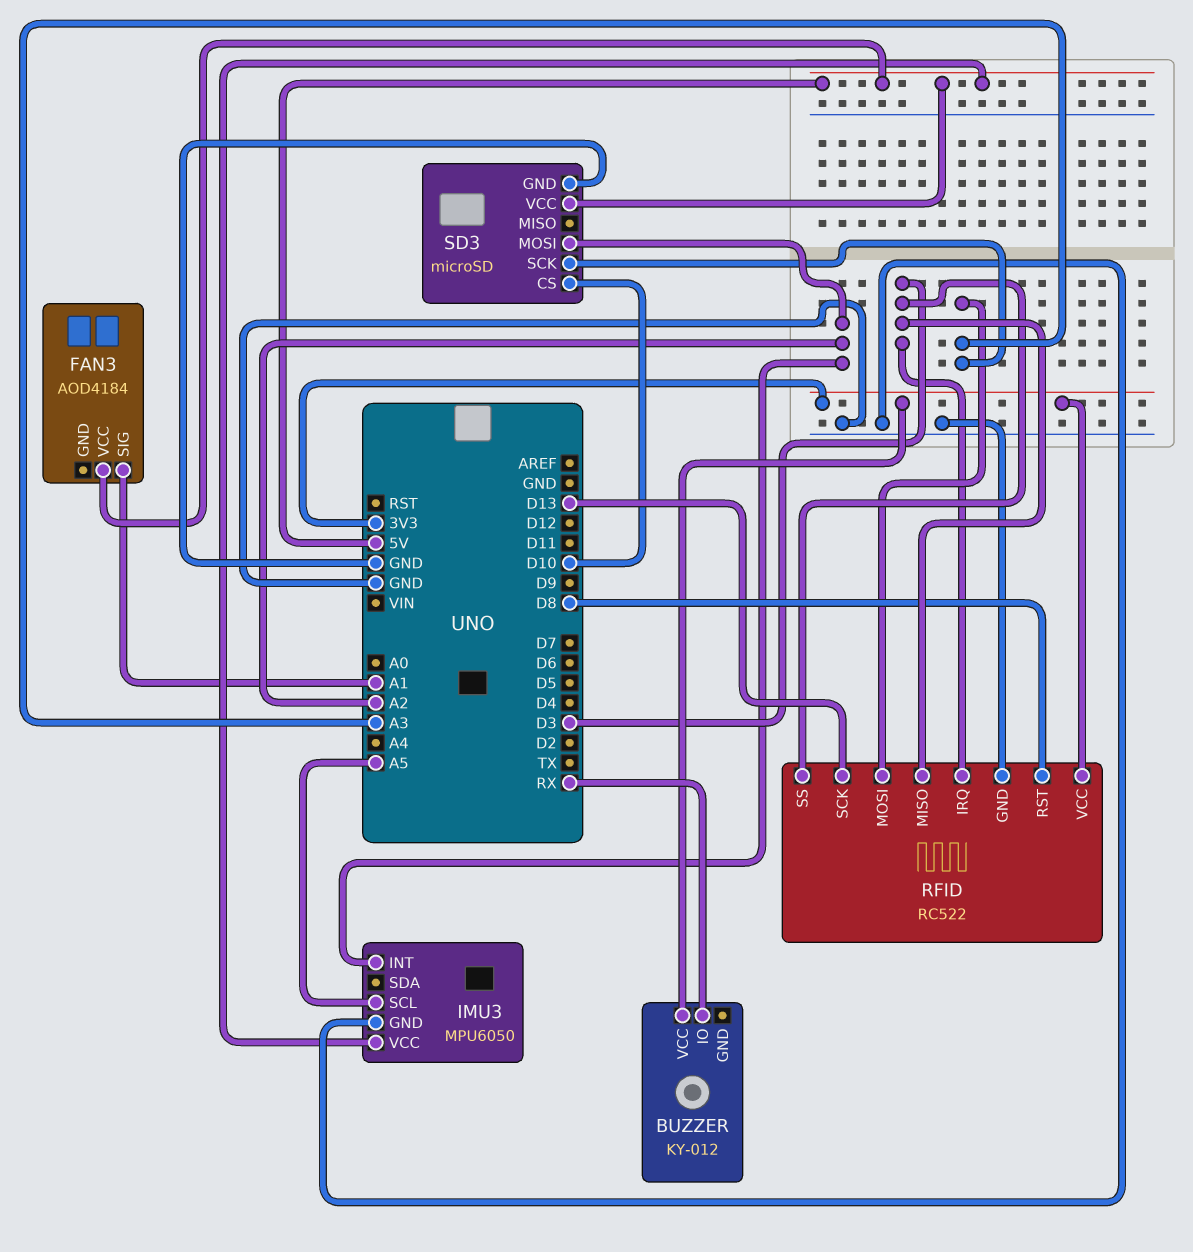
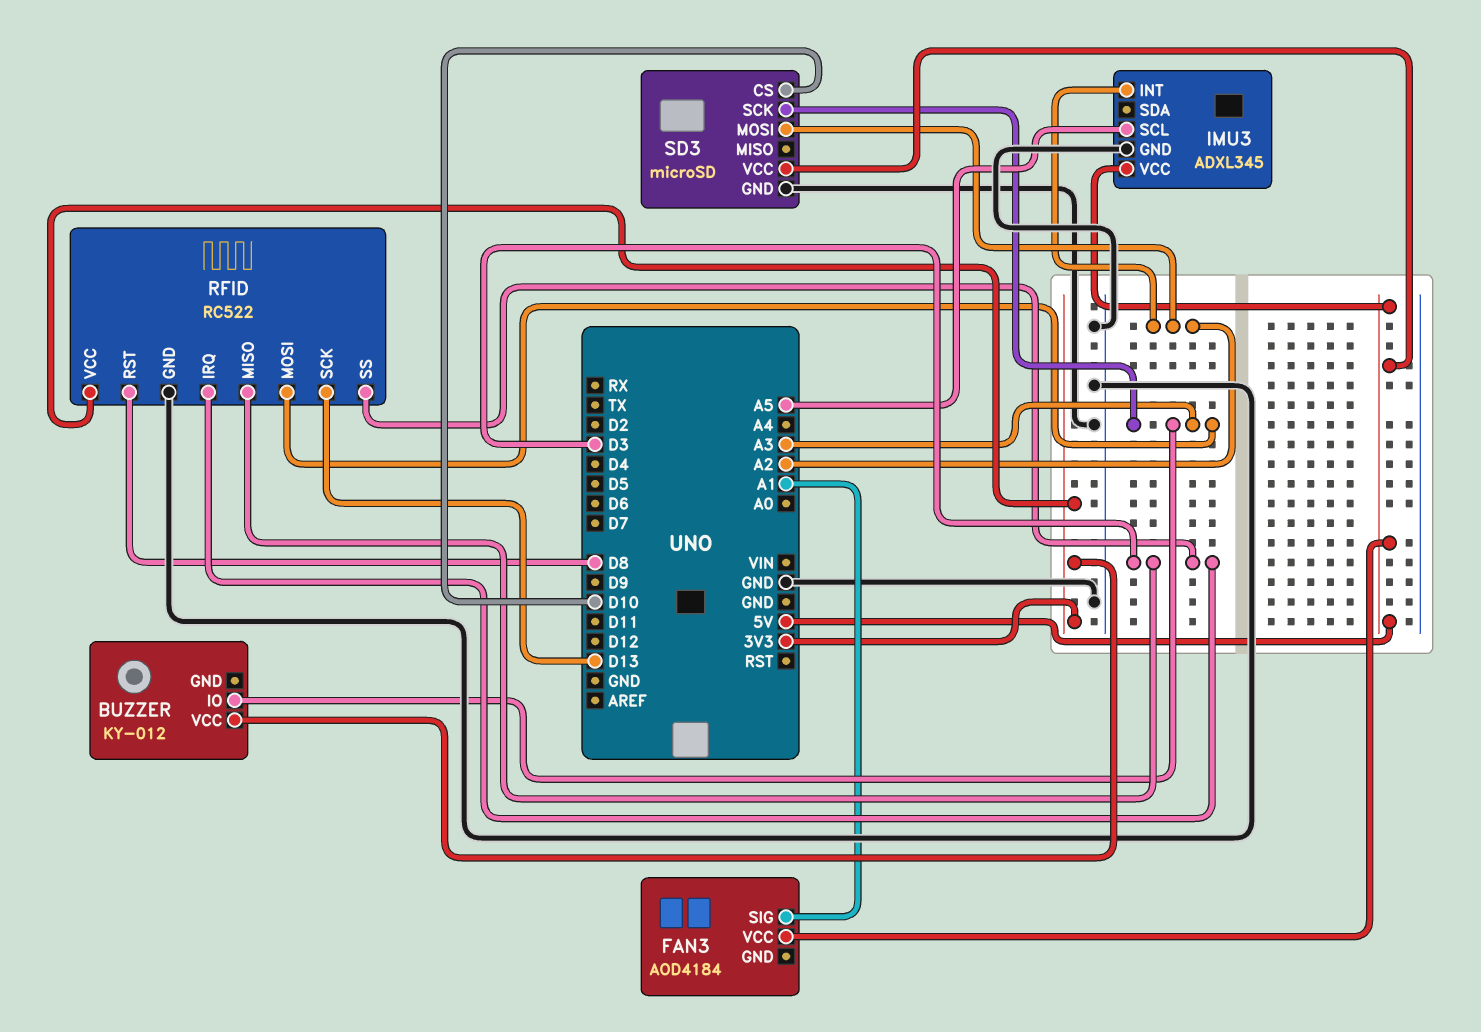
BUZZER pin IO: RX -> A3
IMU3: MPU6050 -> ADXL345

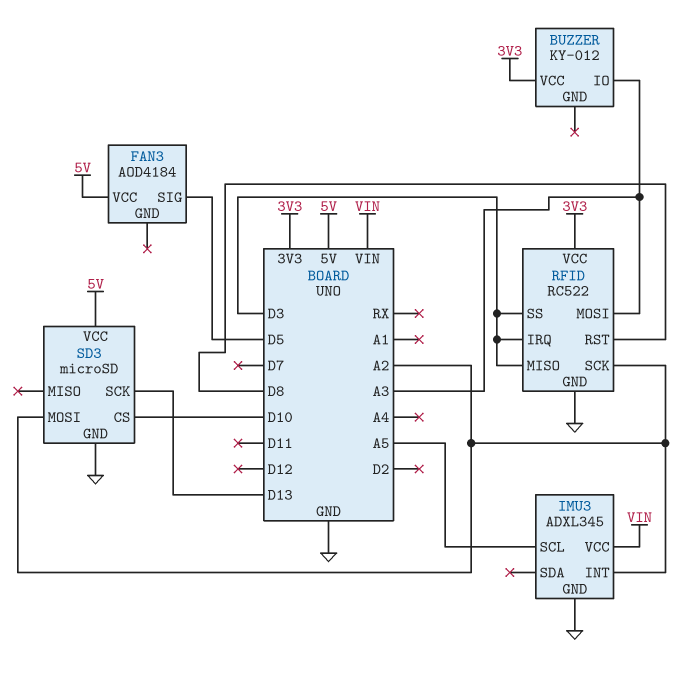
FAN3 pin SIG: A1 -> D5
IMU3 pin VCC: 5V -> VIN
RFID pin SCK: D13 -> A2
SD3 pin SCK: A3 -> D13

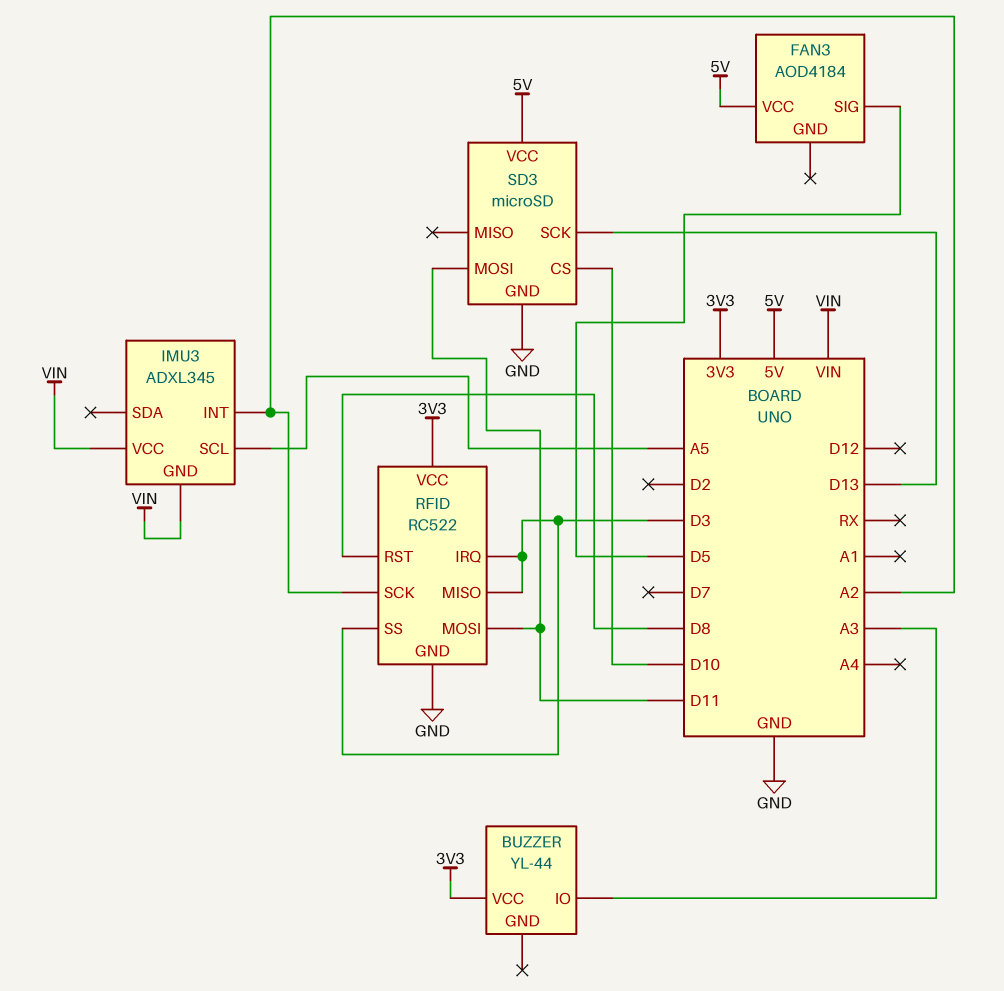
BUZZER: KY-012 -> YL-44
IMU3 pin GND: GND -> VIN
RFID pin MOSI: A3 -> D11
SD3 pin MOSI: A2 -> D11

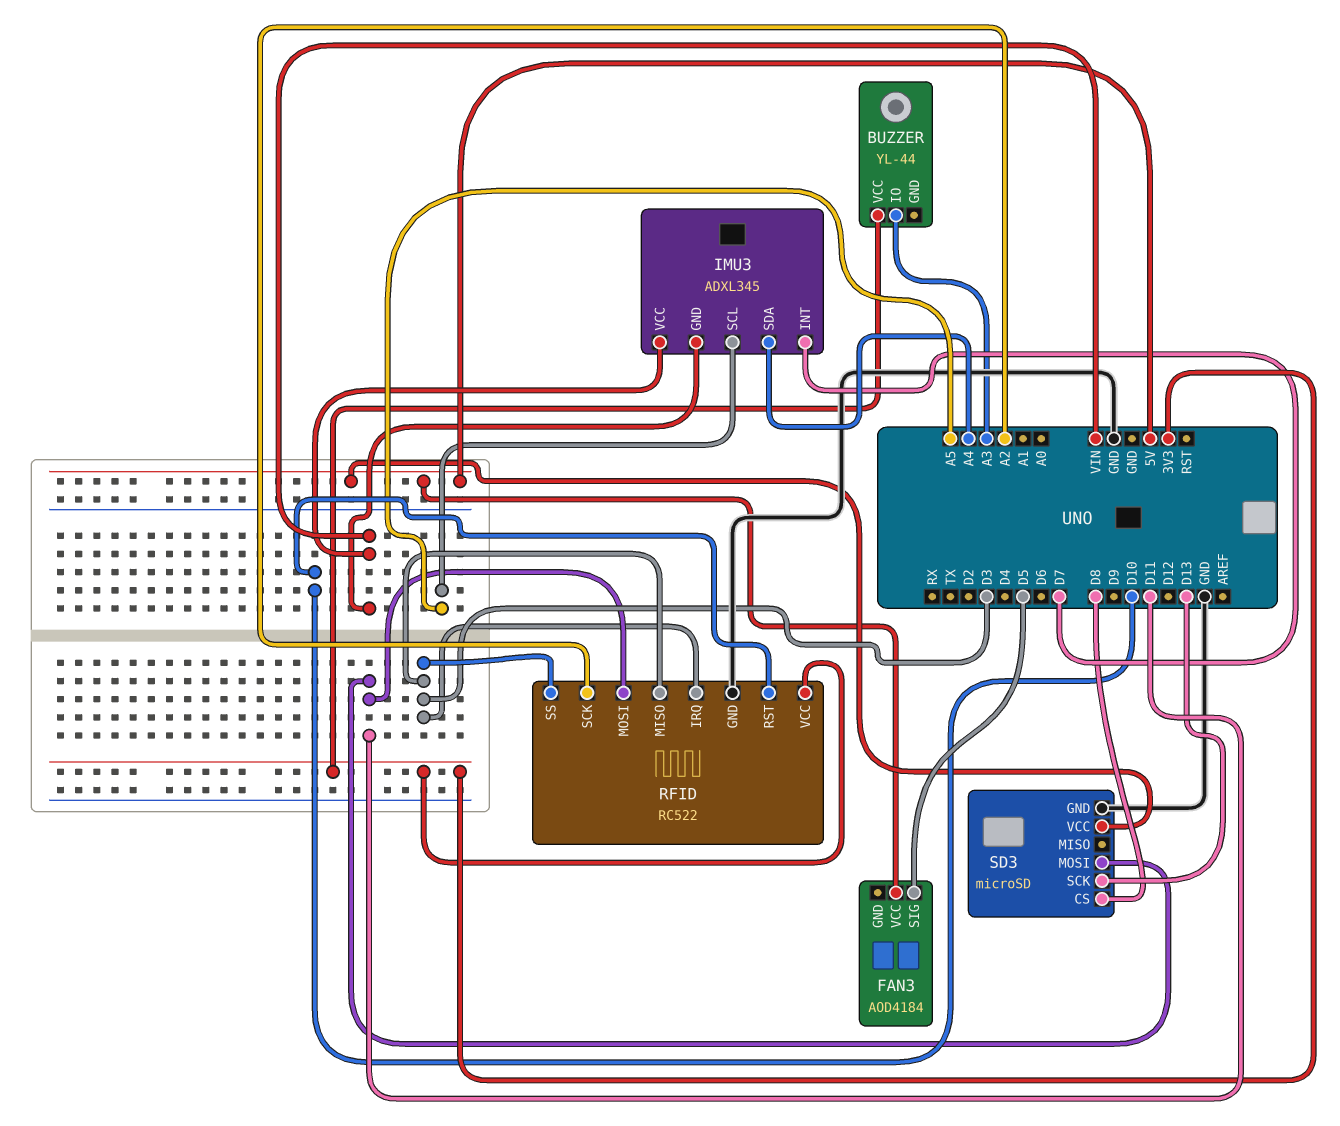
IMU3 pin INT: A2 -> D7
IMU3 pin SDA: none -> A4
RFID pin RST: D8 -> D10
SD3 pin CS: D10 -> D8

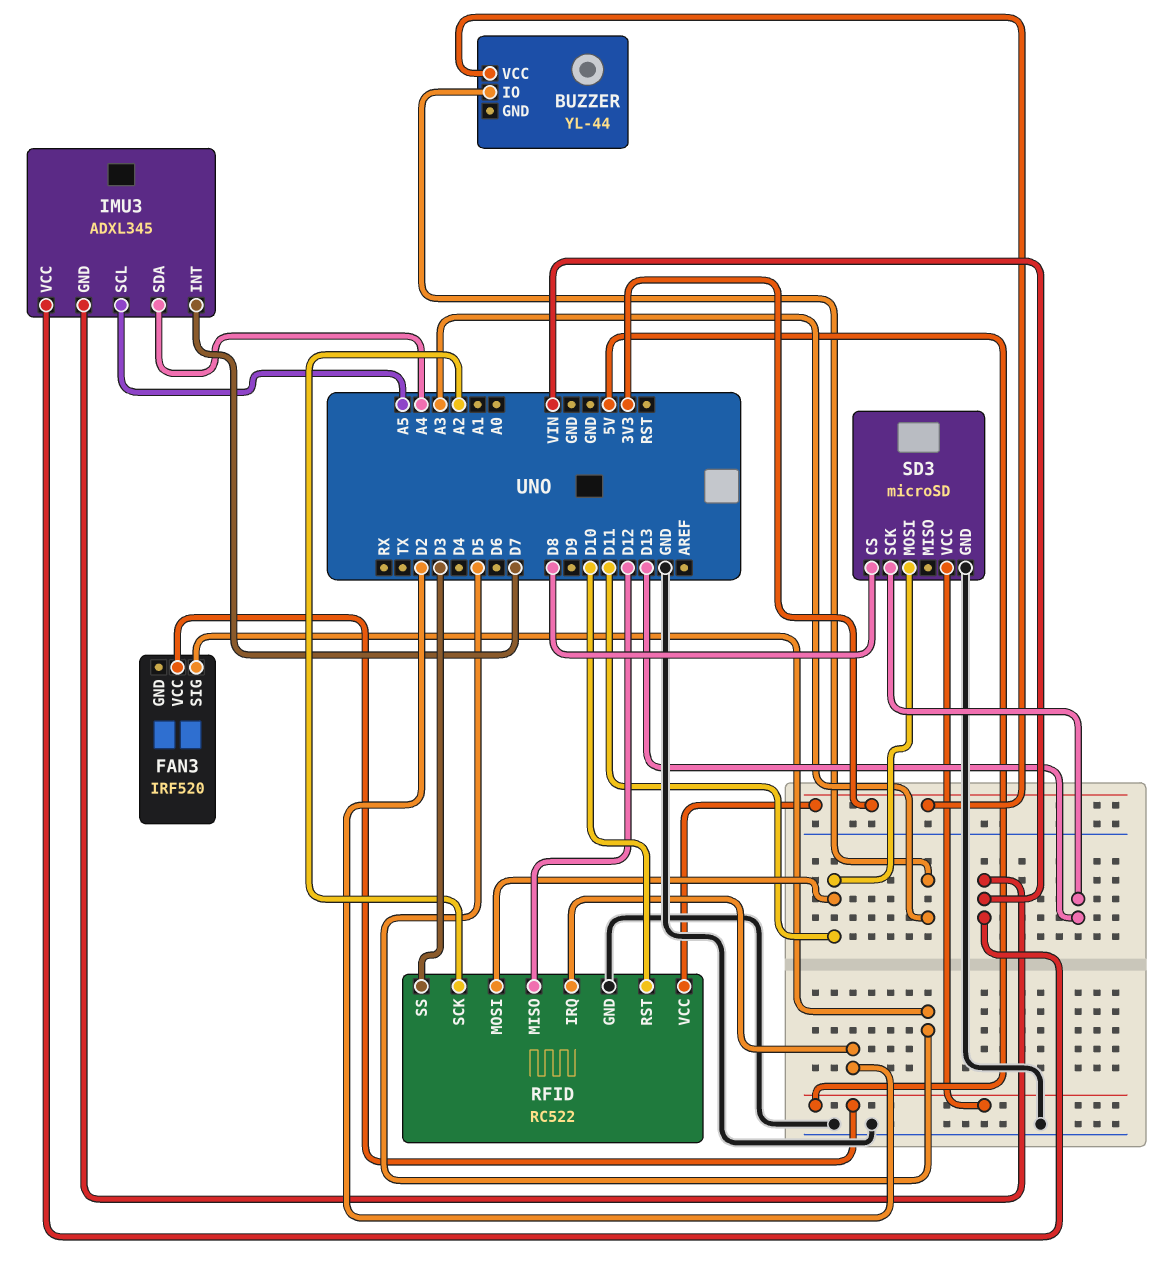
FAN3: AOD4184 -> IRF520
RFID pin IRQ: D3 -> D2
RFID pin MISO: D3 -> D12

